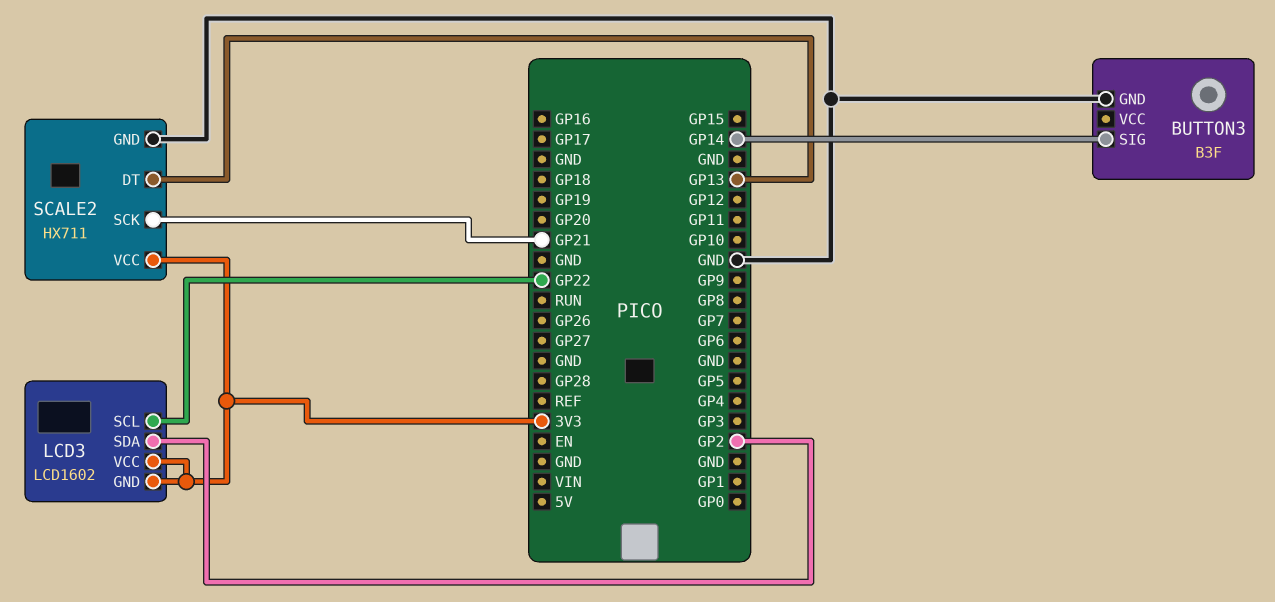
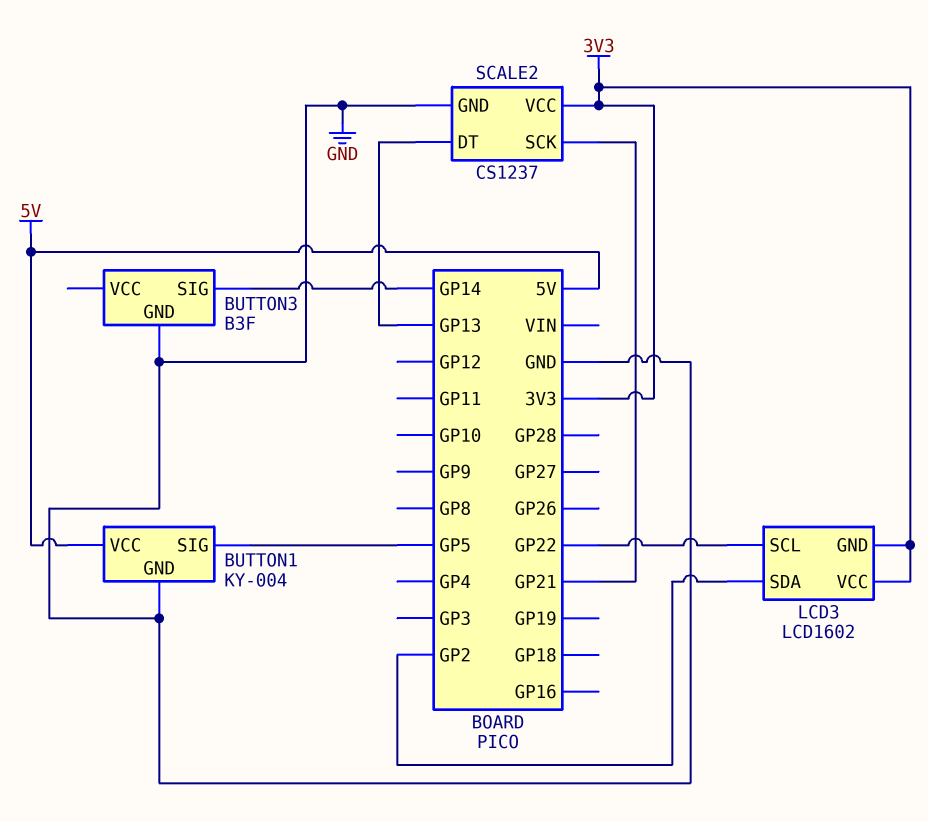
BUTTON1: none -> KY-004
BUTTON1 pin GND: none -> GND
BUTTON1 pin SIG: none -> GP5
BUTTON1 pin VCC: none -> 5V
SCALE2: HX711 -> CS1237

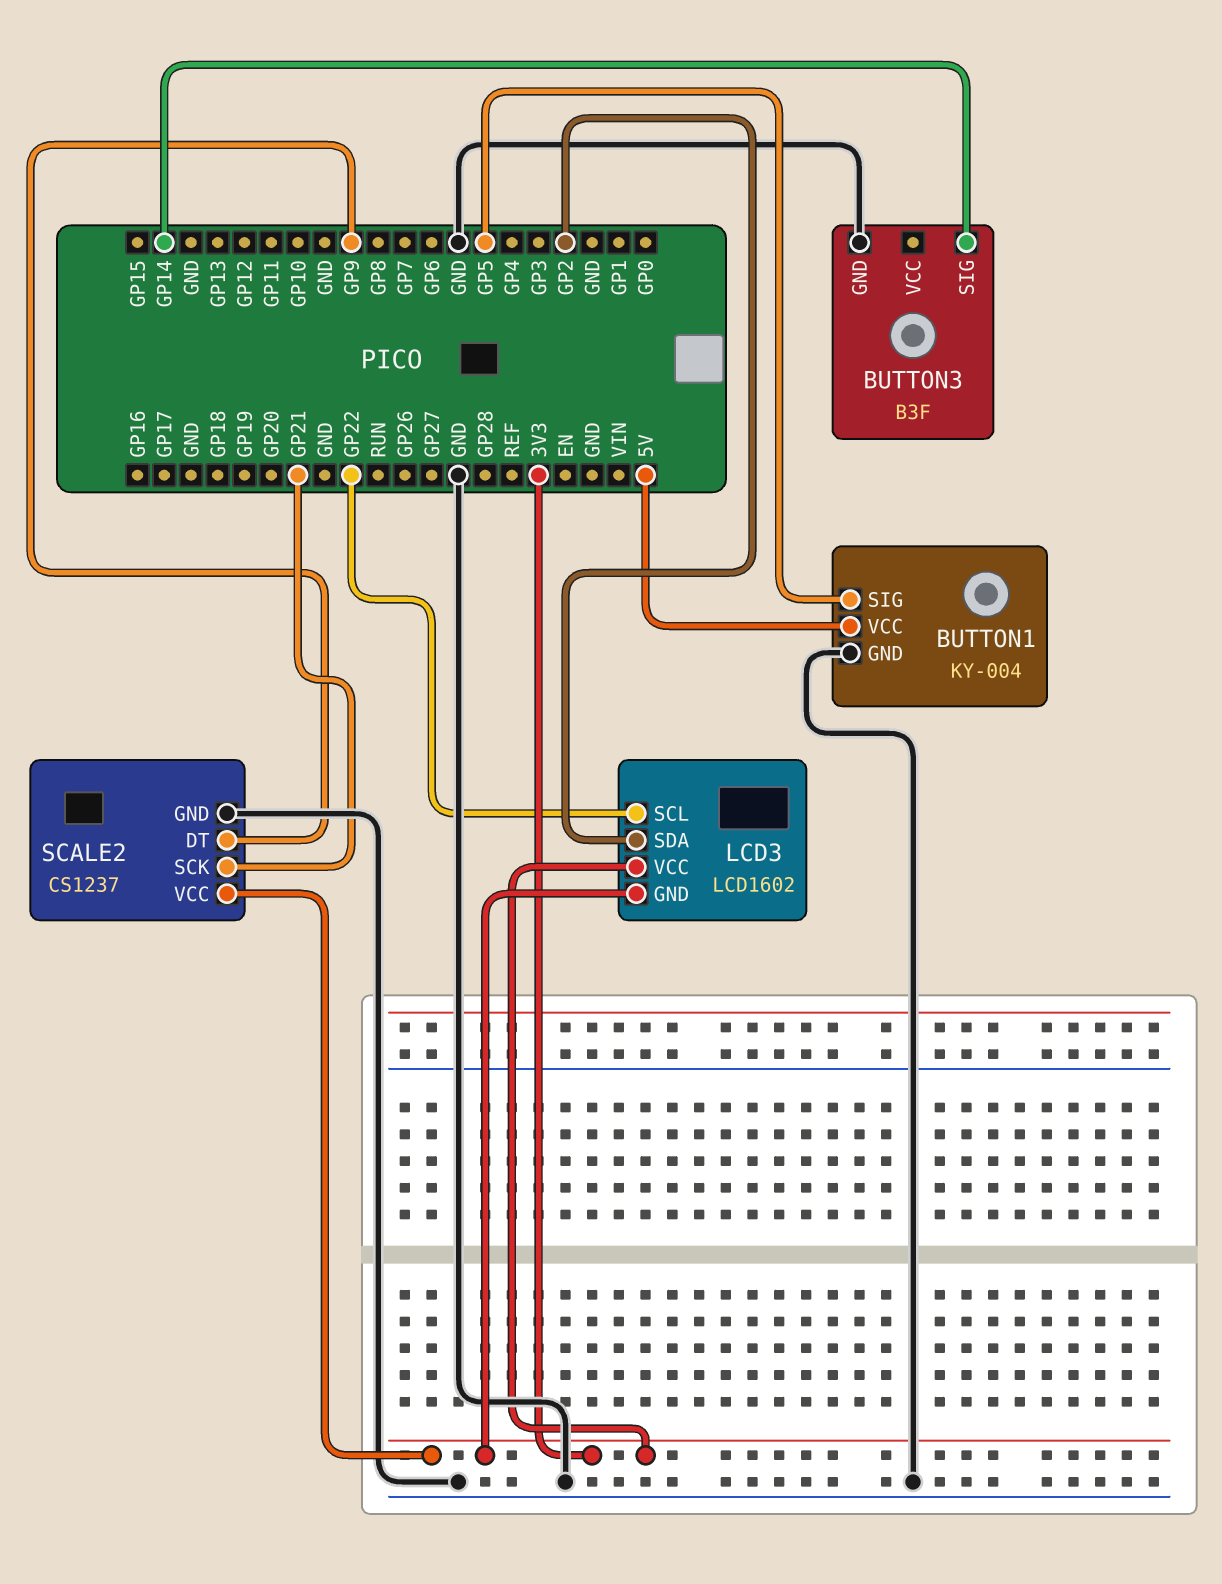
SCALE2 pin DT: GP13 -> GP9

